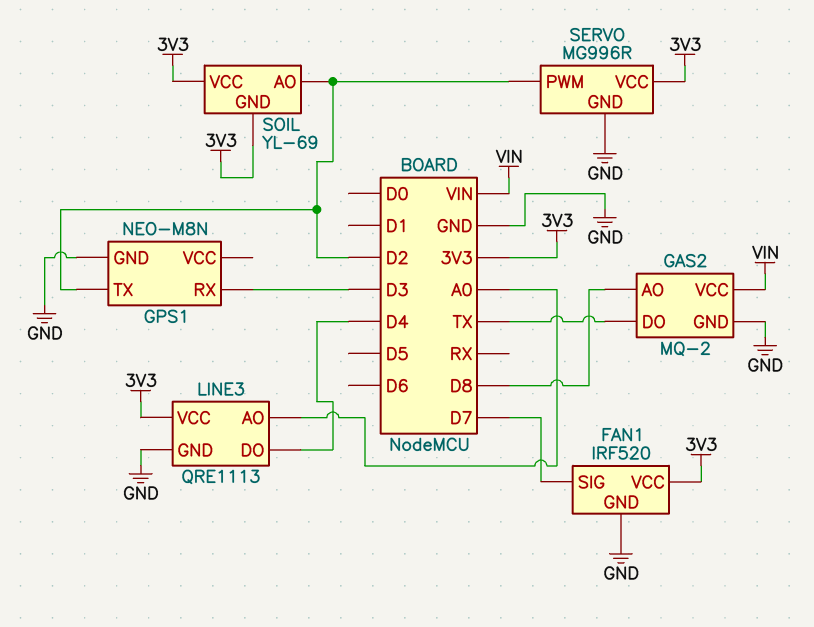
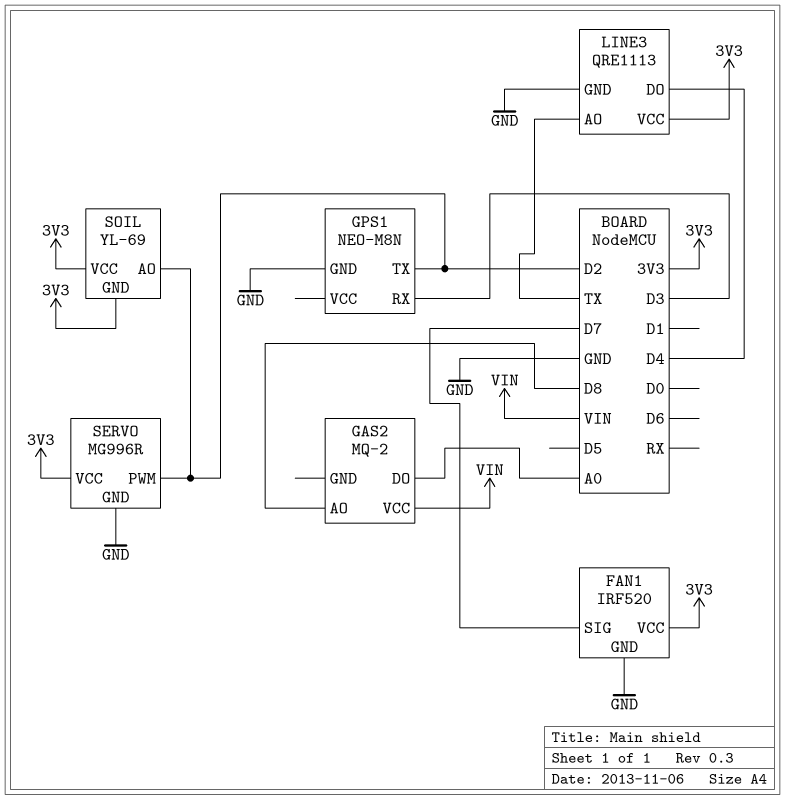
GAS2 pin DO: TX -> A0
GAS2 pin GND: GND -> none
LINE3 pin AO: A0 -> TX

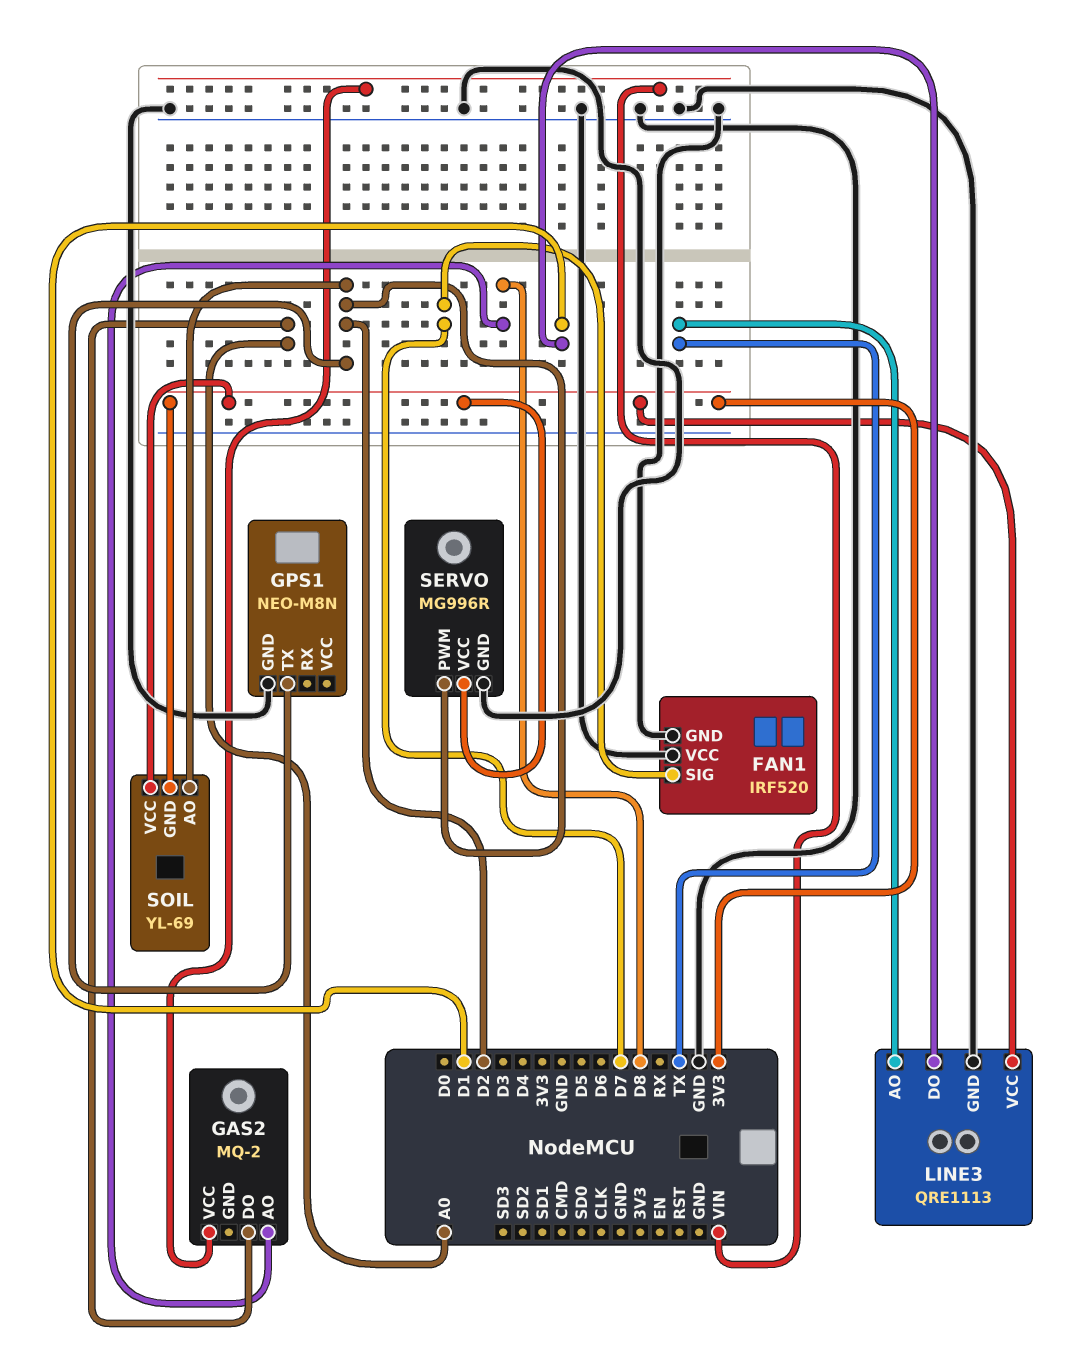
FAN1 pin VCC: 3V3 -> GND
GPS1 pin RX: D3 -> none
LINE3 pin DO: D4 -> D1

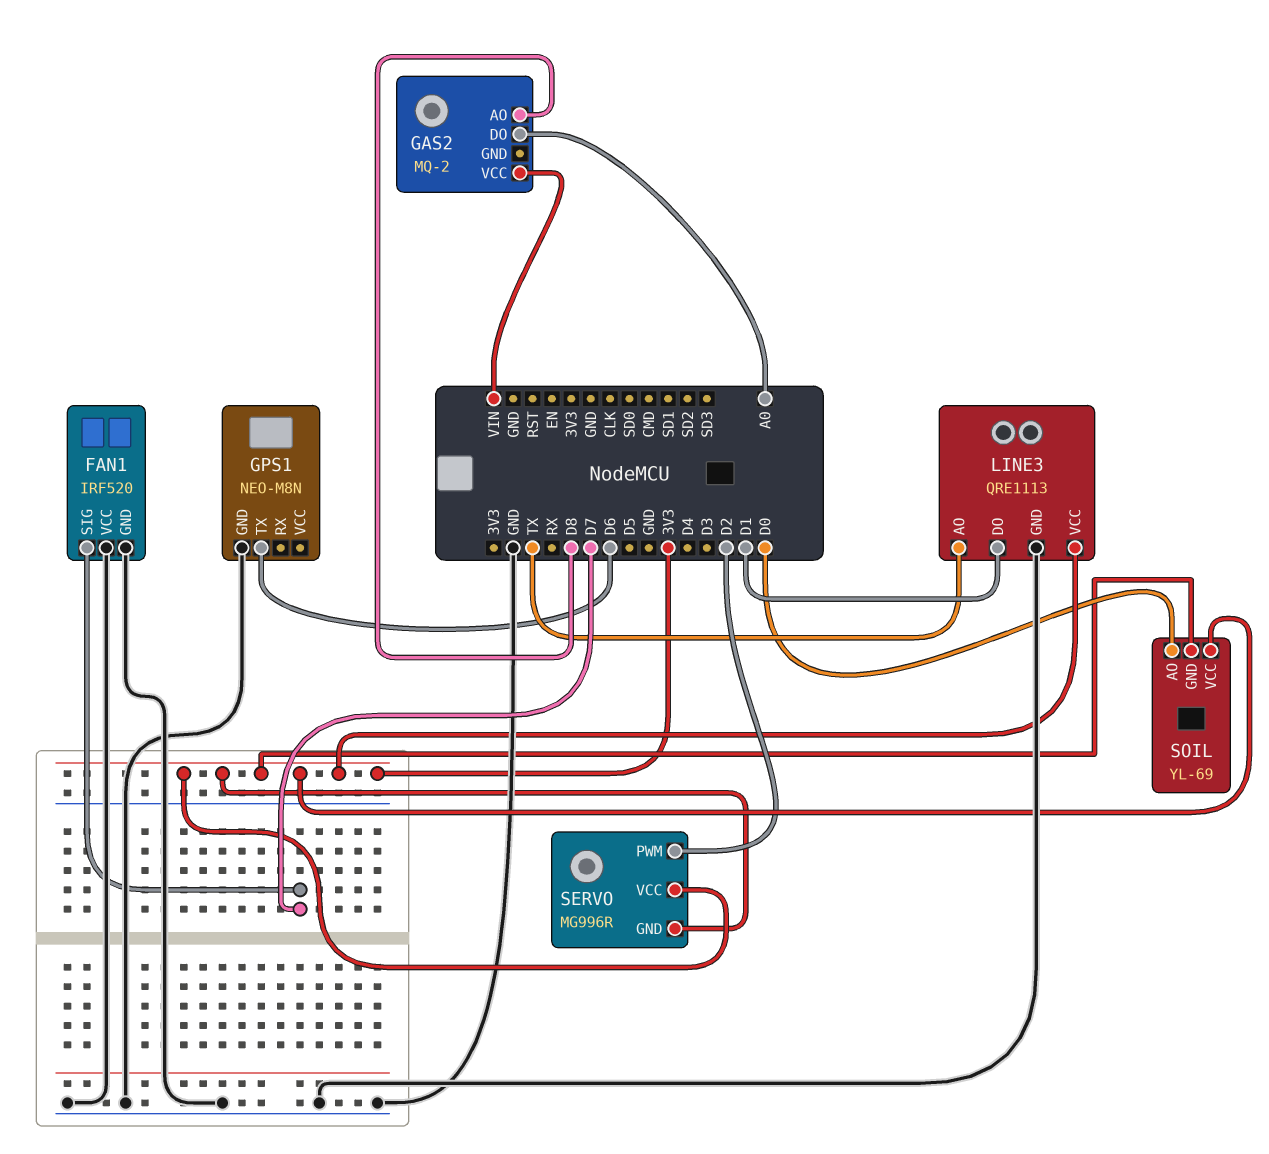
GPS1 pin TX: D2 -> D6
SERVO pin GND: GND -> 3V3
SOIL pin AO: D2 -> D0

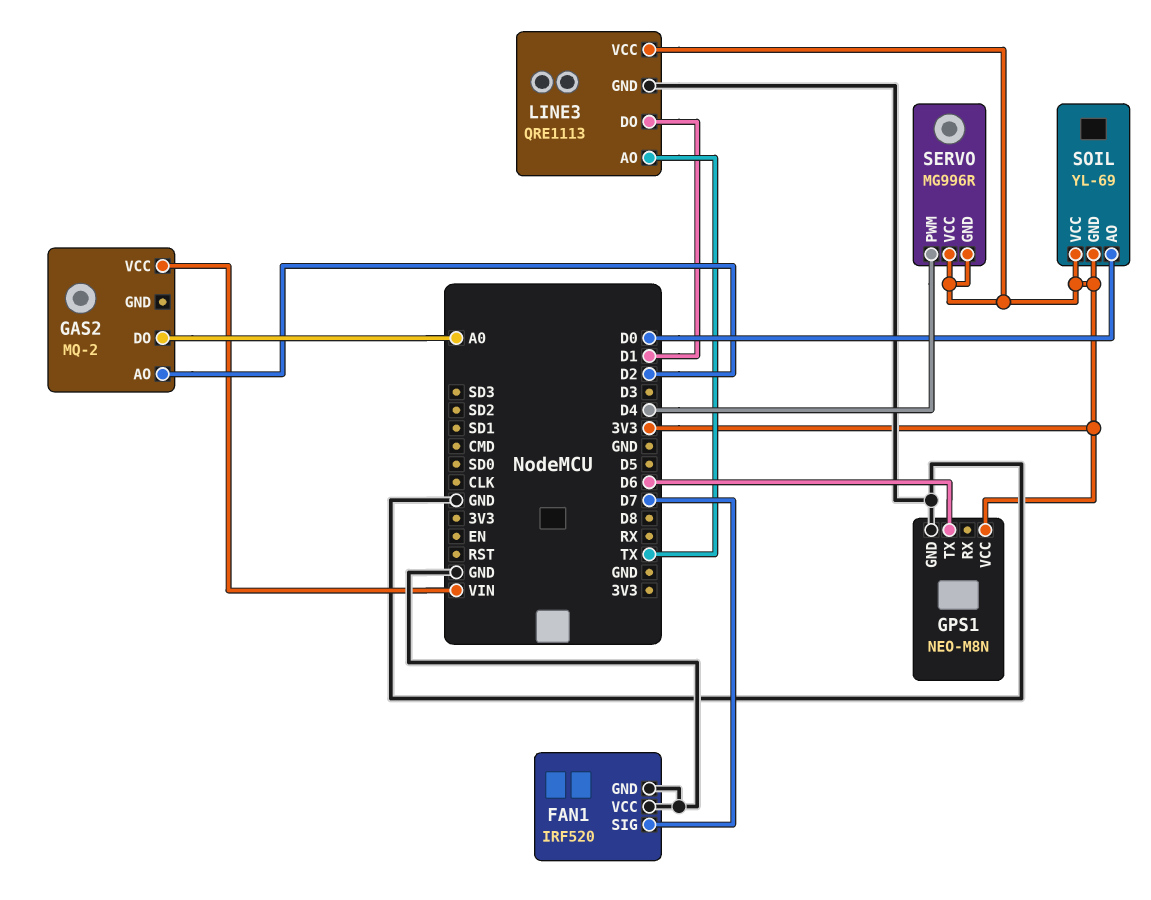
GAS2 pin AO: D8 -> D2
GPS1 pin VCC: none -> 3V3
SERVO pin PWM: D2 -> D4

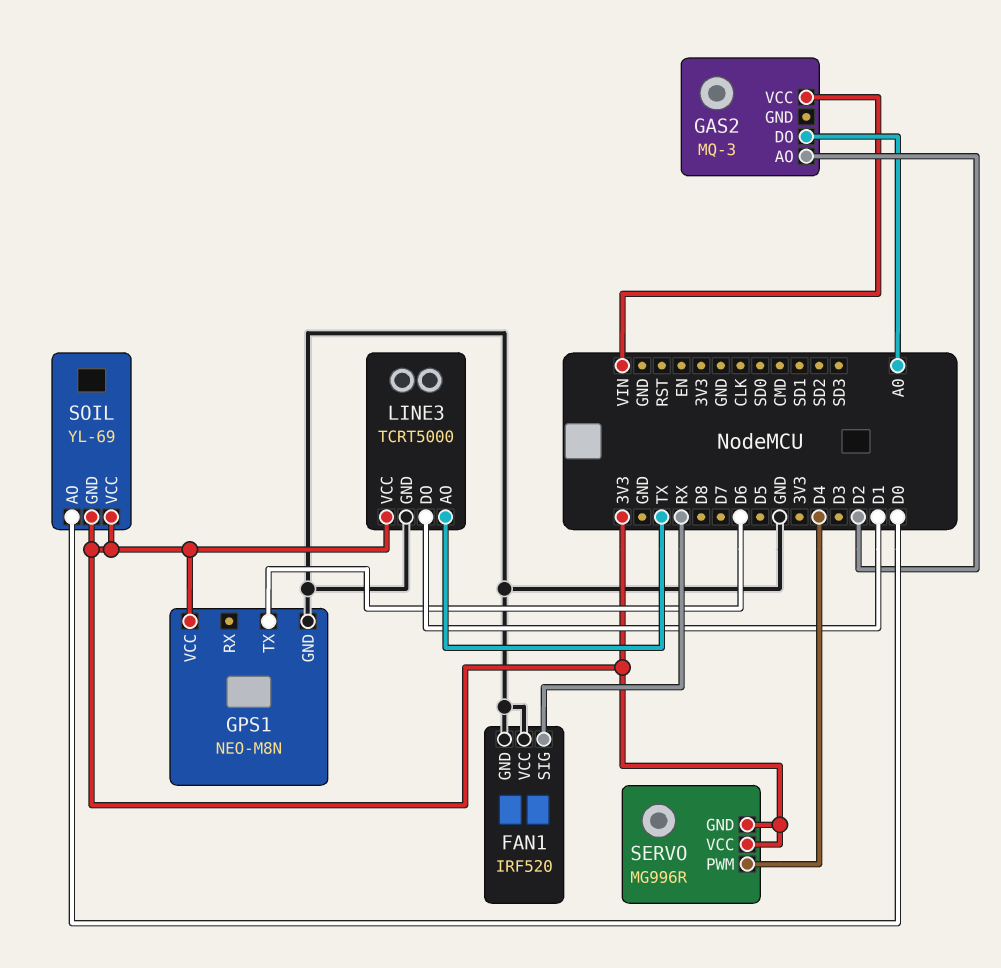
FAN1 pin SIG: D7 -> RX
GAS2: MQ-2 -> MQ-3
LINE3: QRE1113 -> TCRT5000

